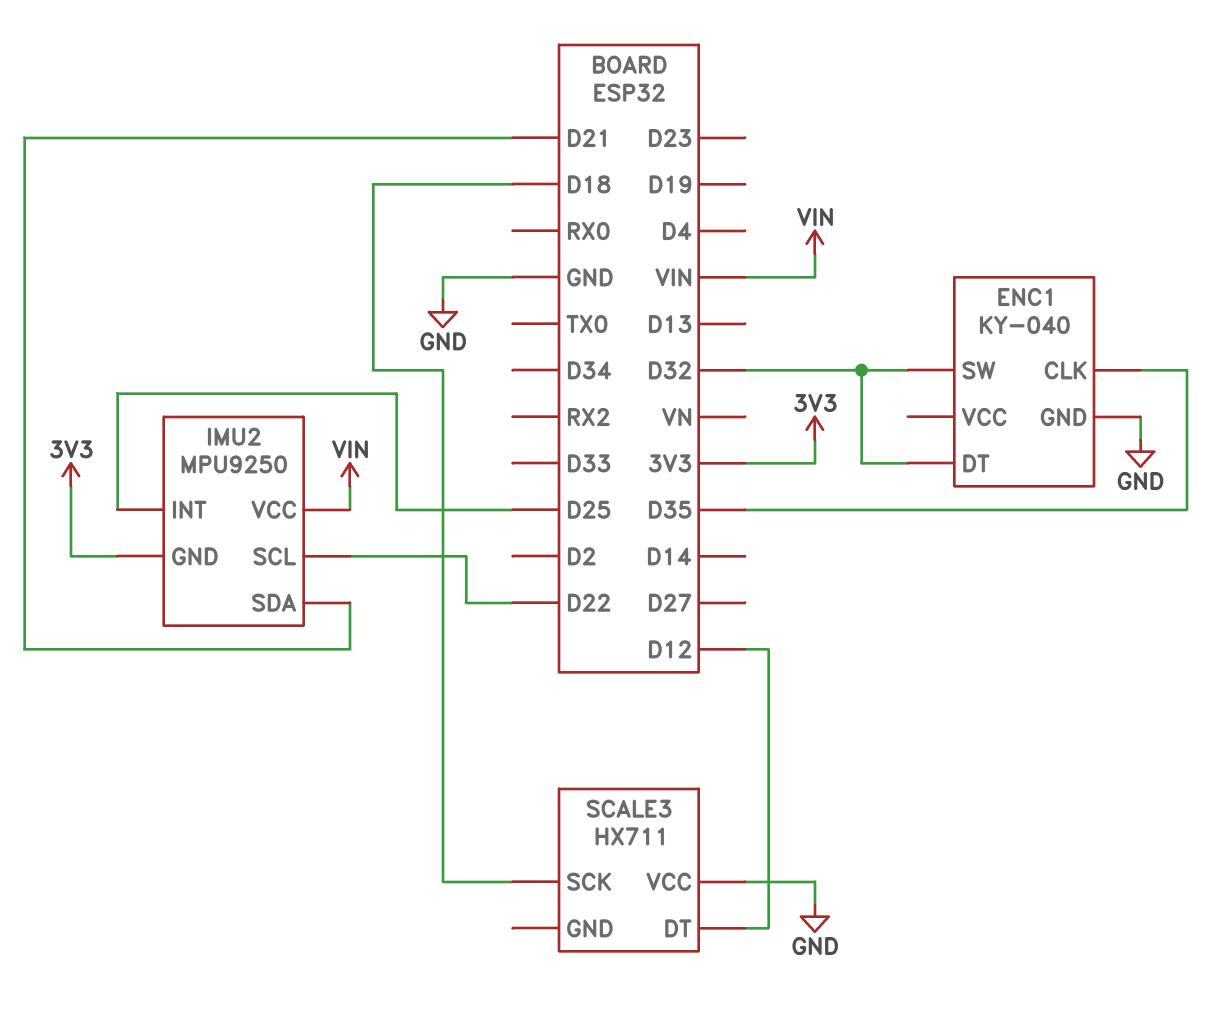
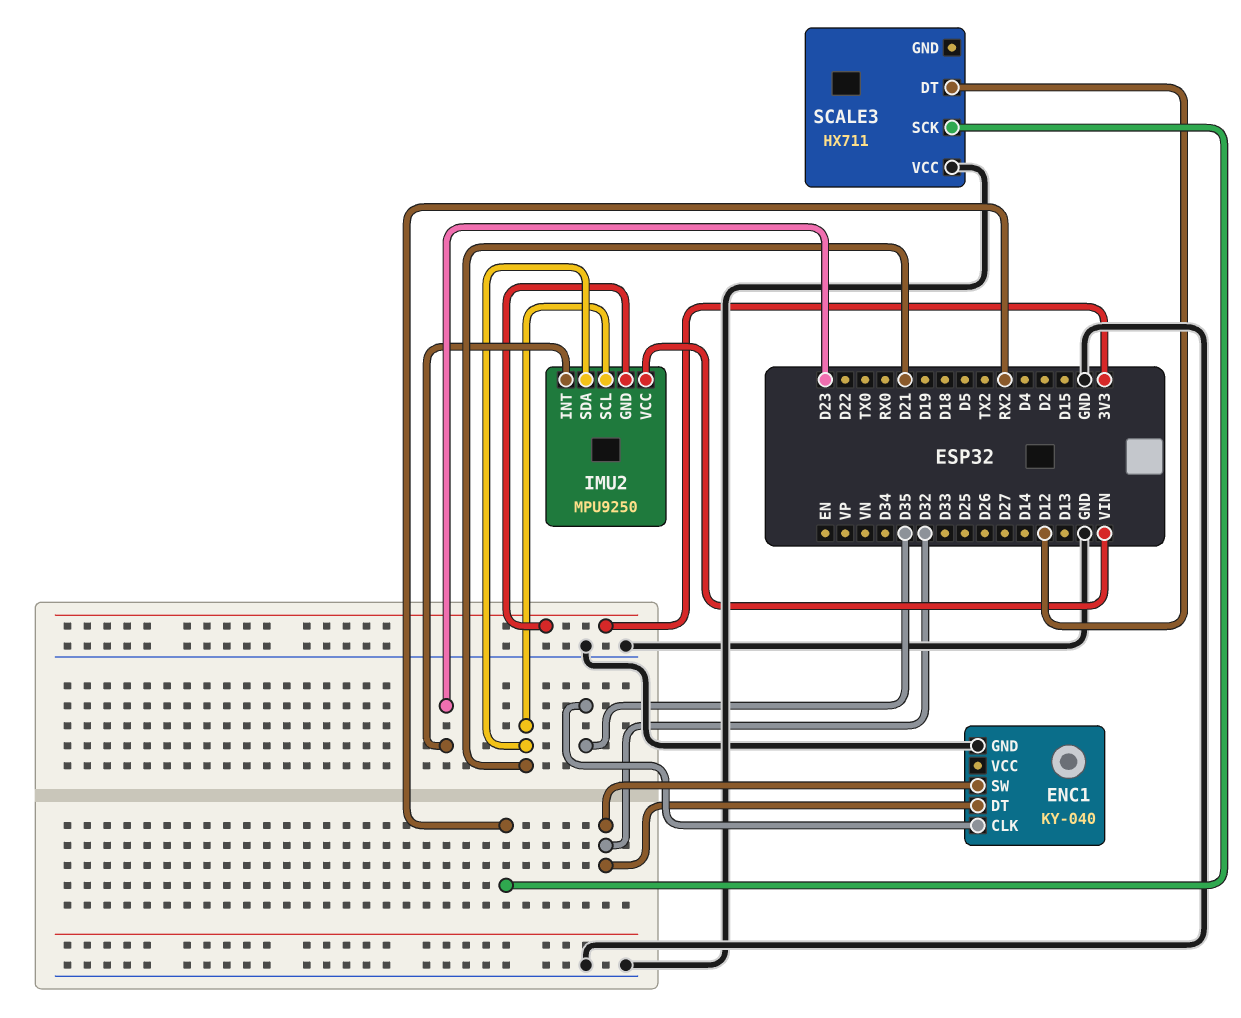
IMU2 pin INT: D25 -> D23
IMU2 pin SCL: D22 -> D21
SCALE3 pin SCK: D18 -> RX2

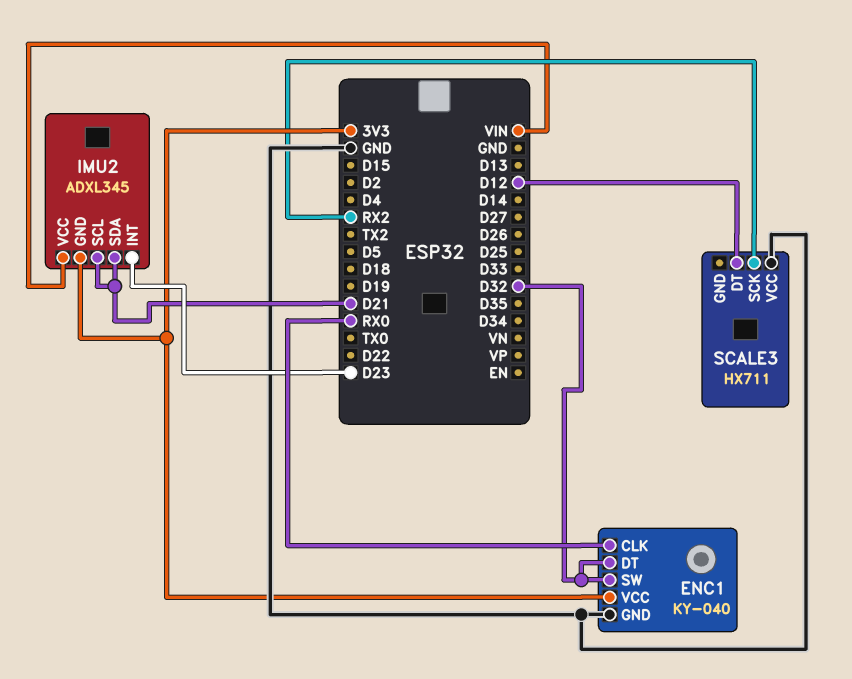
ENC1 pin CLK: D35 -> RX0
ENC1 pin VCC: none -> 3V3
IMU2: MPU9250 -> ADXL345

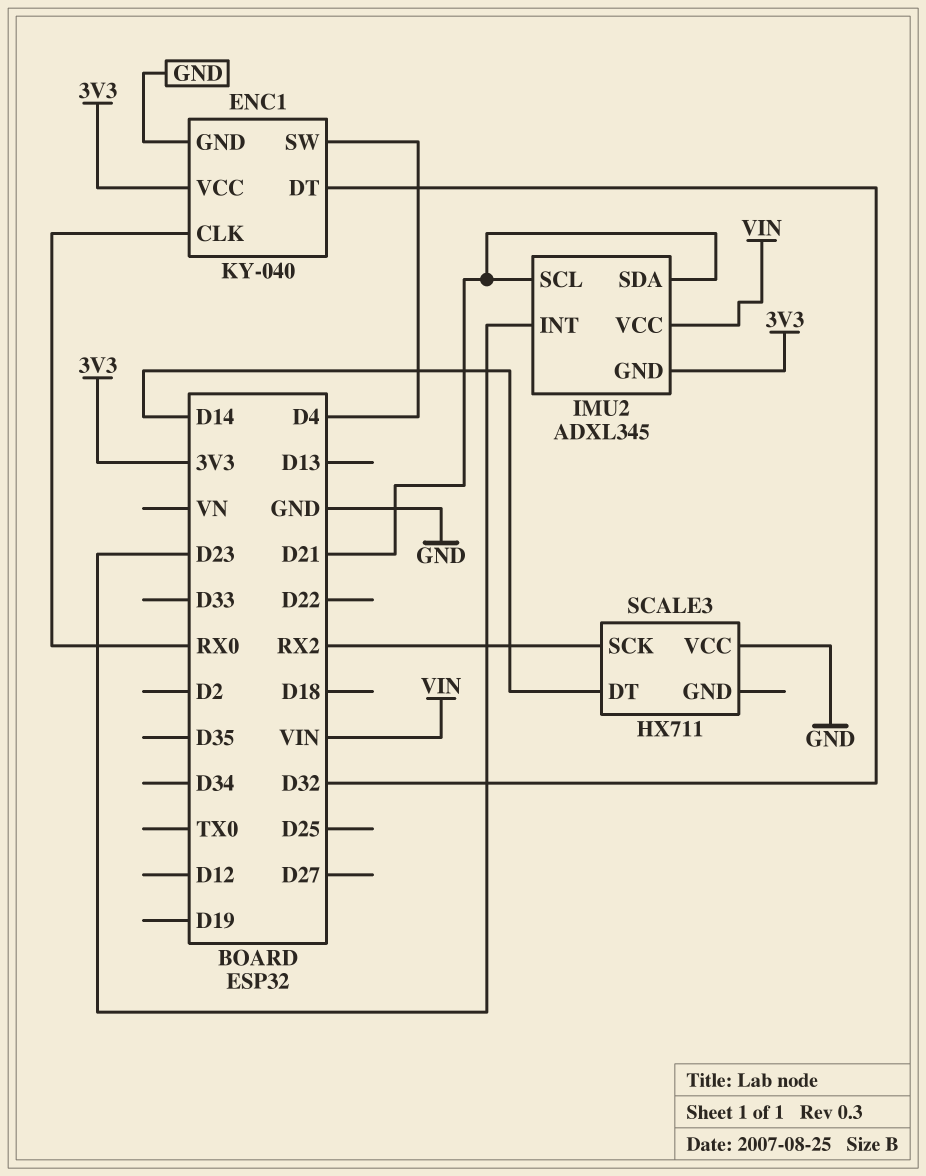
ENC1 pin SW: D32 -> D4
SCALE3 pin DT: D12 -> D14

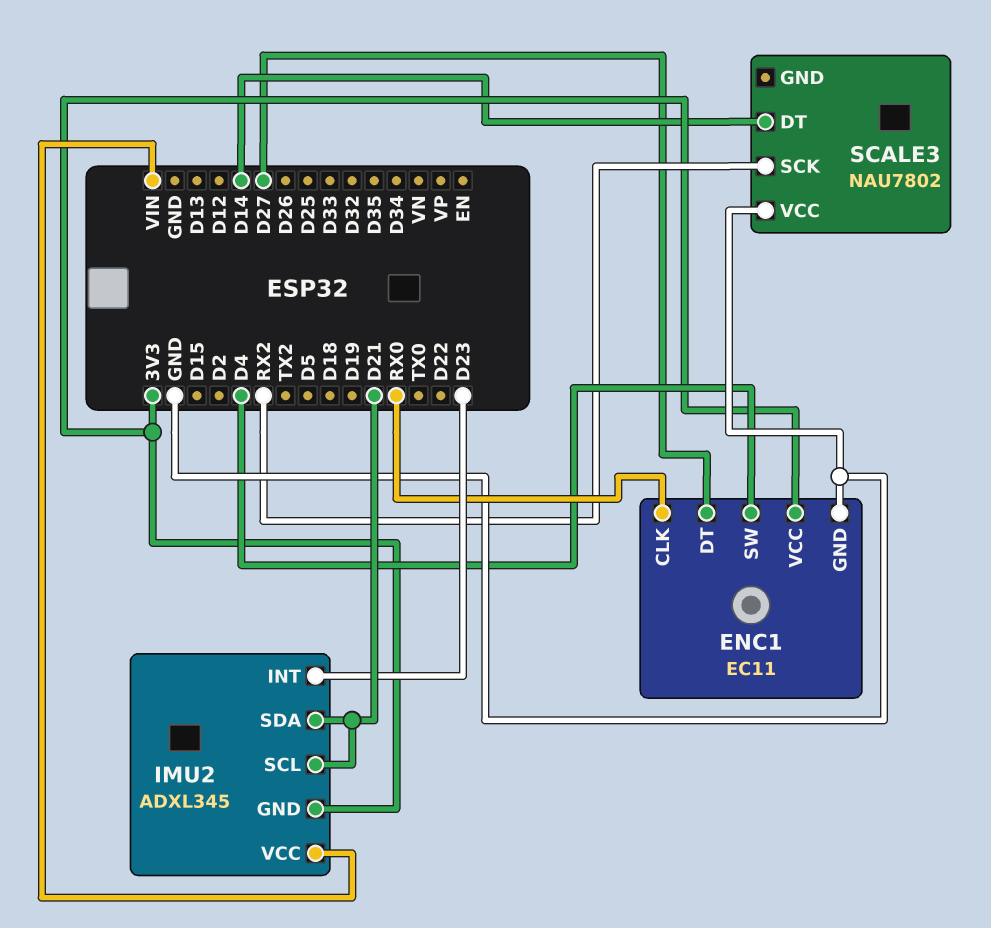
ENC1: KY-040 -> EC11
ENC1 pin DT: D32 -> D27
SCALE3: HX711 -> NAU7802

